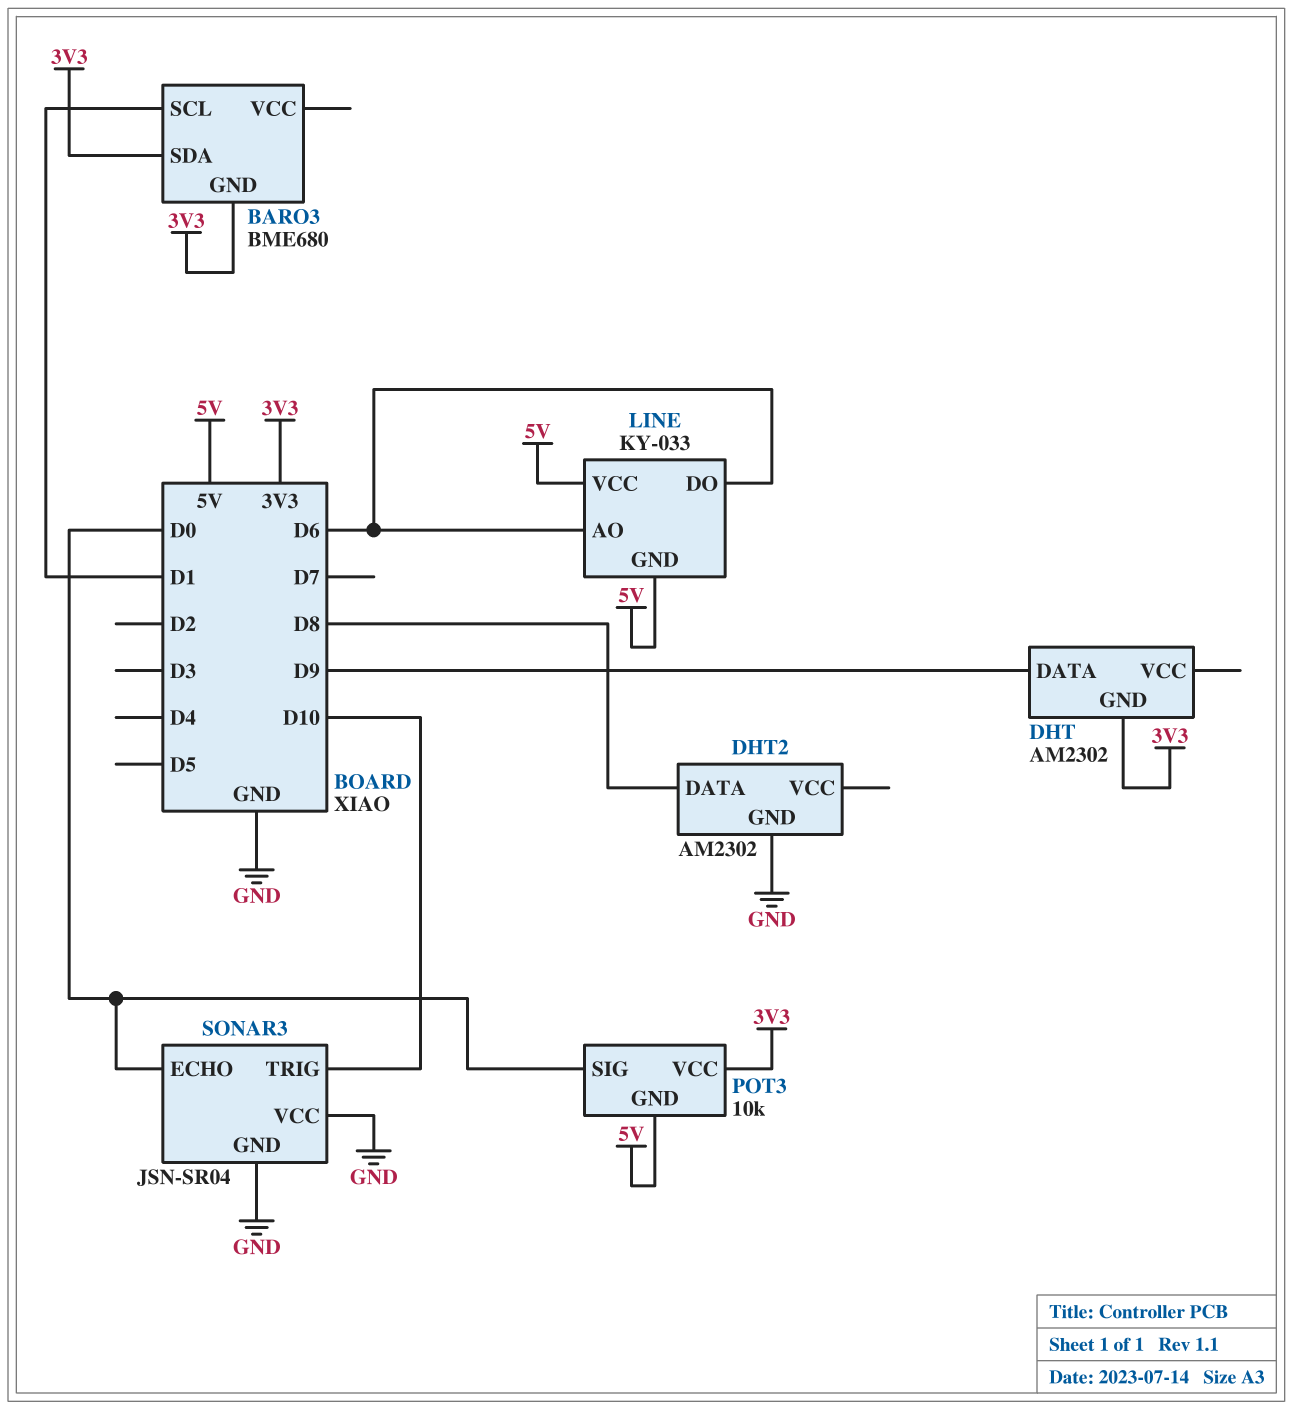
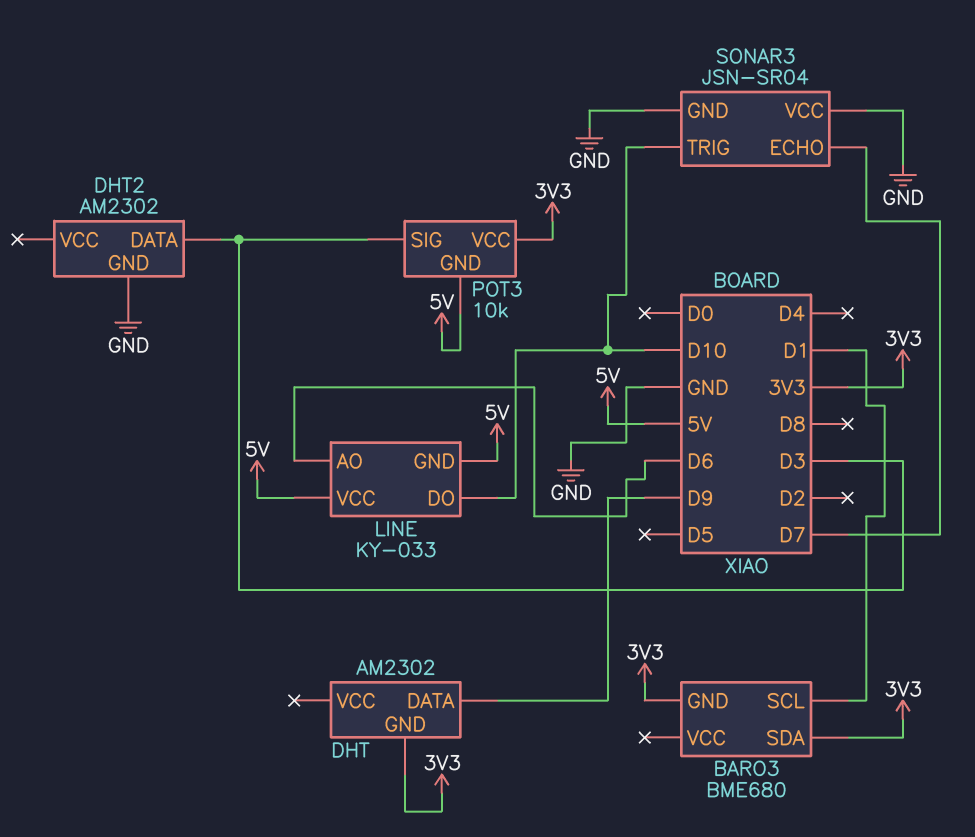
DHT2 pin DATA: D8 -> D3
LINE pin DO: D6 -> D10
POT3 pin SIG: D0 -> D3
SONAR3 pin ECHO: D0 -> D7

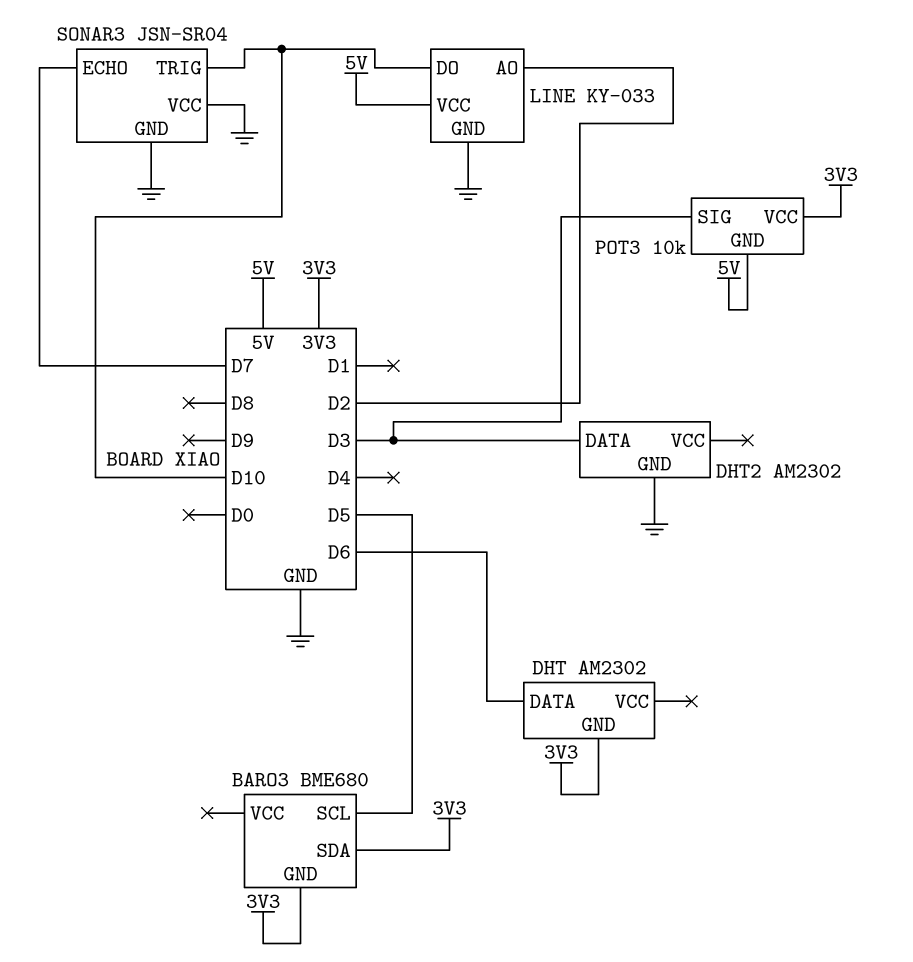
BARO3 pin SCL: D1 -> D5
DHT pin DATA: D9 -> D6
LINE pin AO: D6 -> D2
LINE pin GND: 5V -> GND

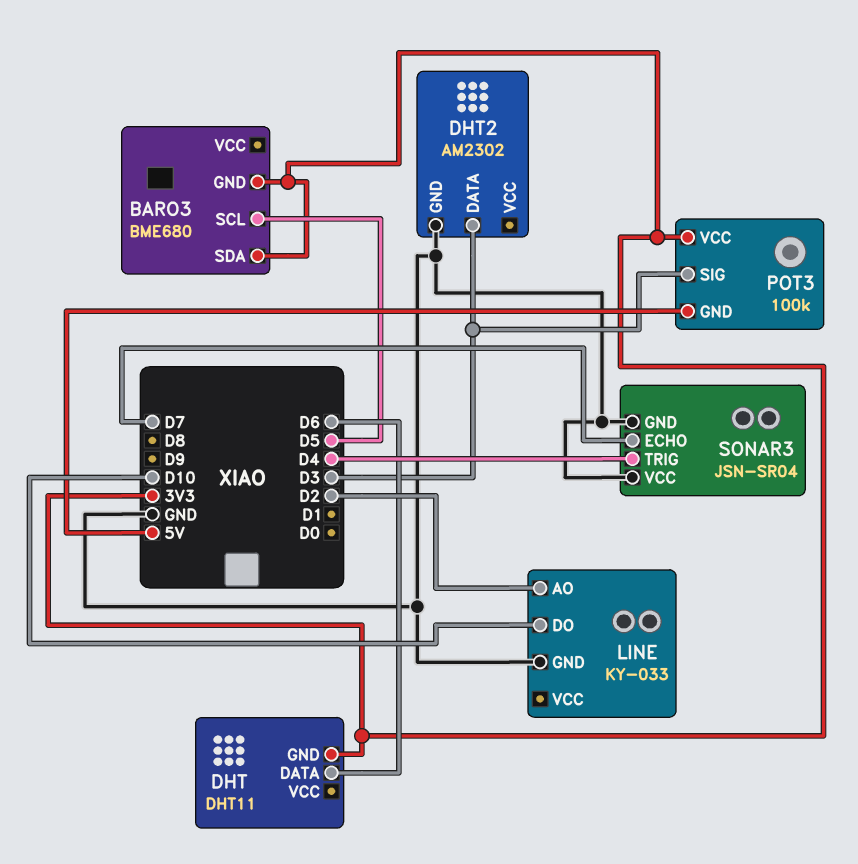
DHT: AM2302 -> DHT11
LINE pin VCC: 5V -> none
POT3: 10k -> 100k
SONAR3 pin TRIG: D10 -> D4

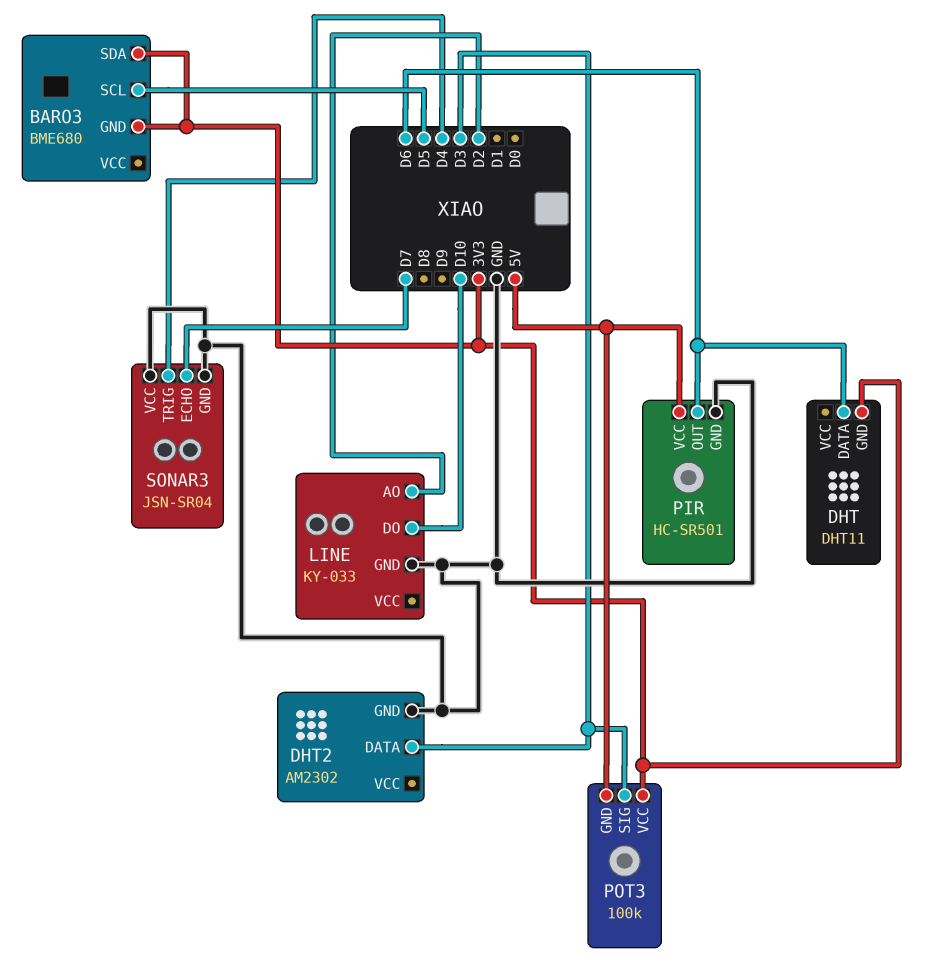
PIR: none -> HC-SR501
PIR pin GND: none -> GND
PIR pin OUT: none -> D6
PIR pin VCC: none -> 5V

